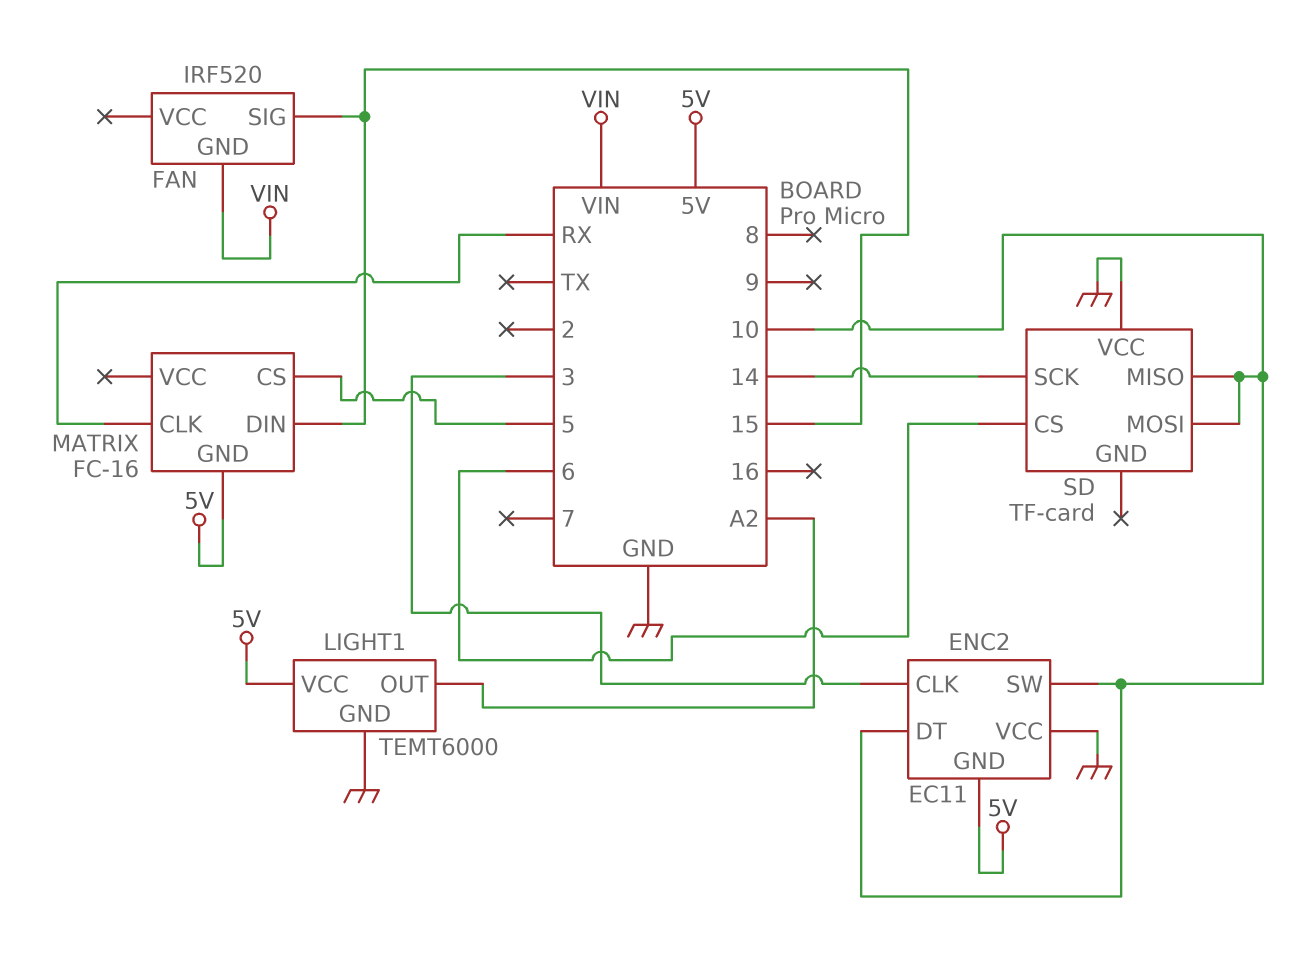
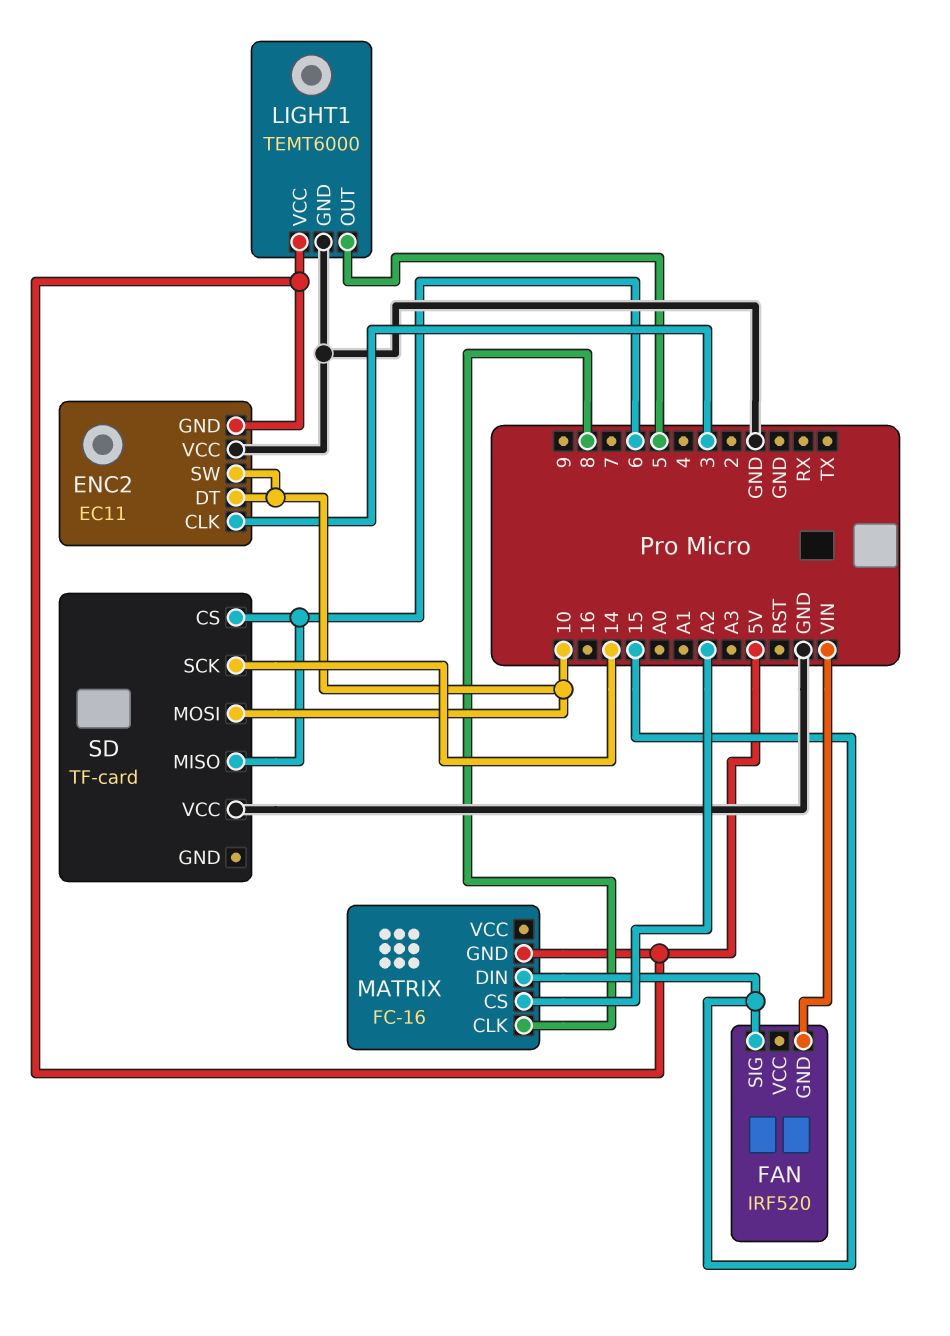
LIGHT1 pin OUT: A2 -> 5
MATRIX pin CLK: RX -> 8
MATRIX pin CS: 5 -> A2
SD pin MISO: 10 -> 6

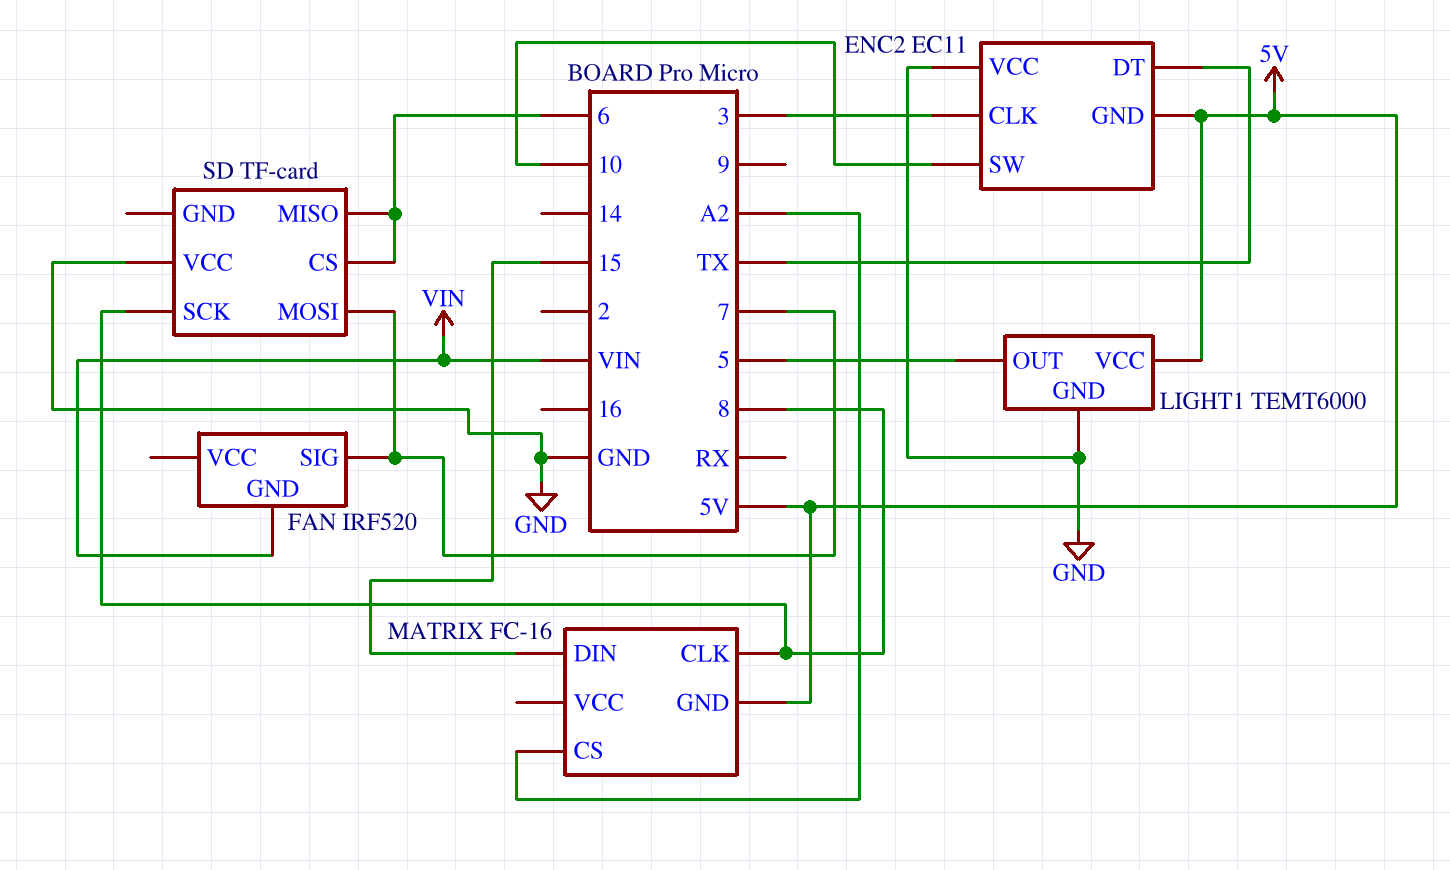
ENC2 pin DT: 10 -> TX
FAN pin SIG: 15 -> 7
SD pin MOSI: 10 -> 7
SD pin SCK: 14 -> 8

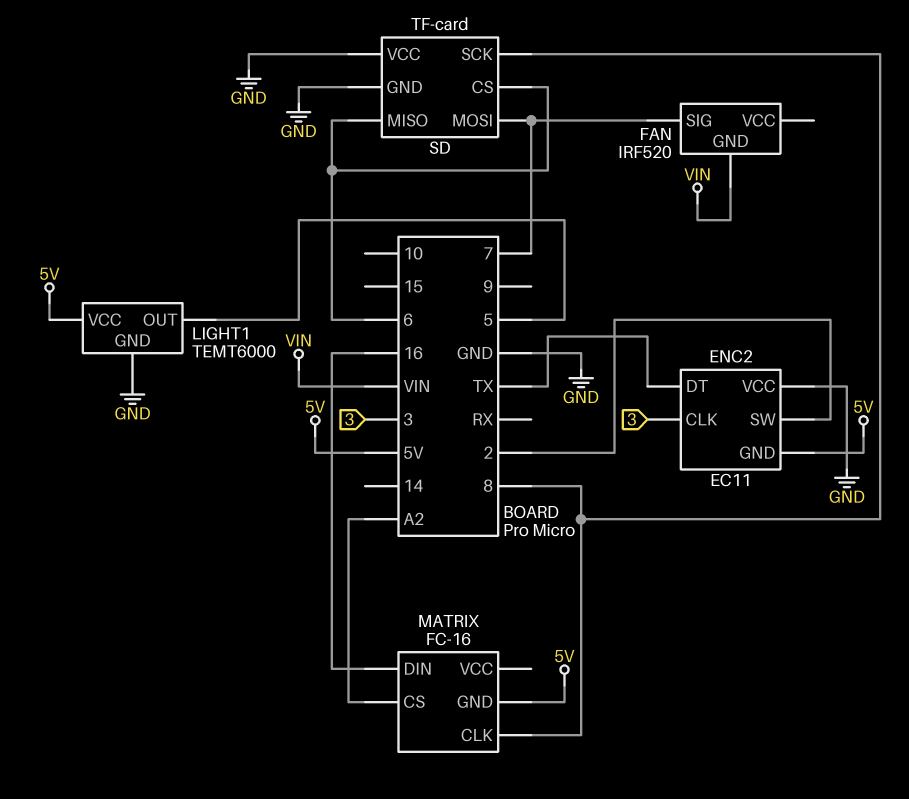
ENC2 pin SW: 10 -> 2
MATRIX pin DIN: 15 -> 16
SD pin GND: none -> GND

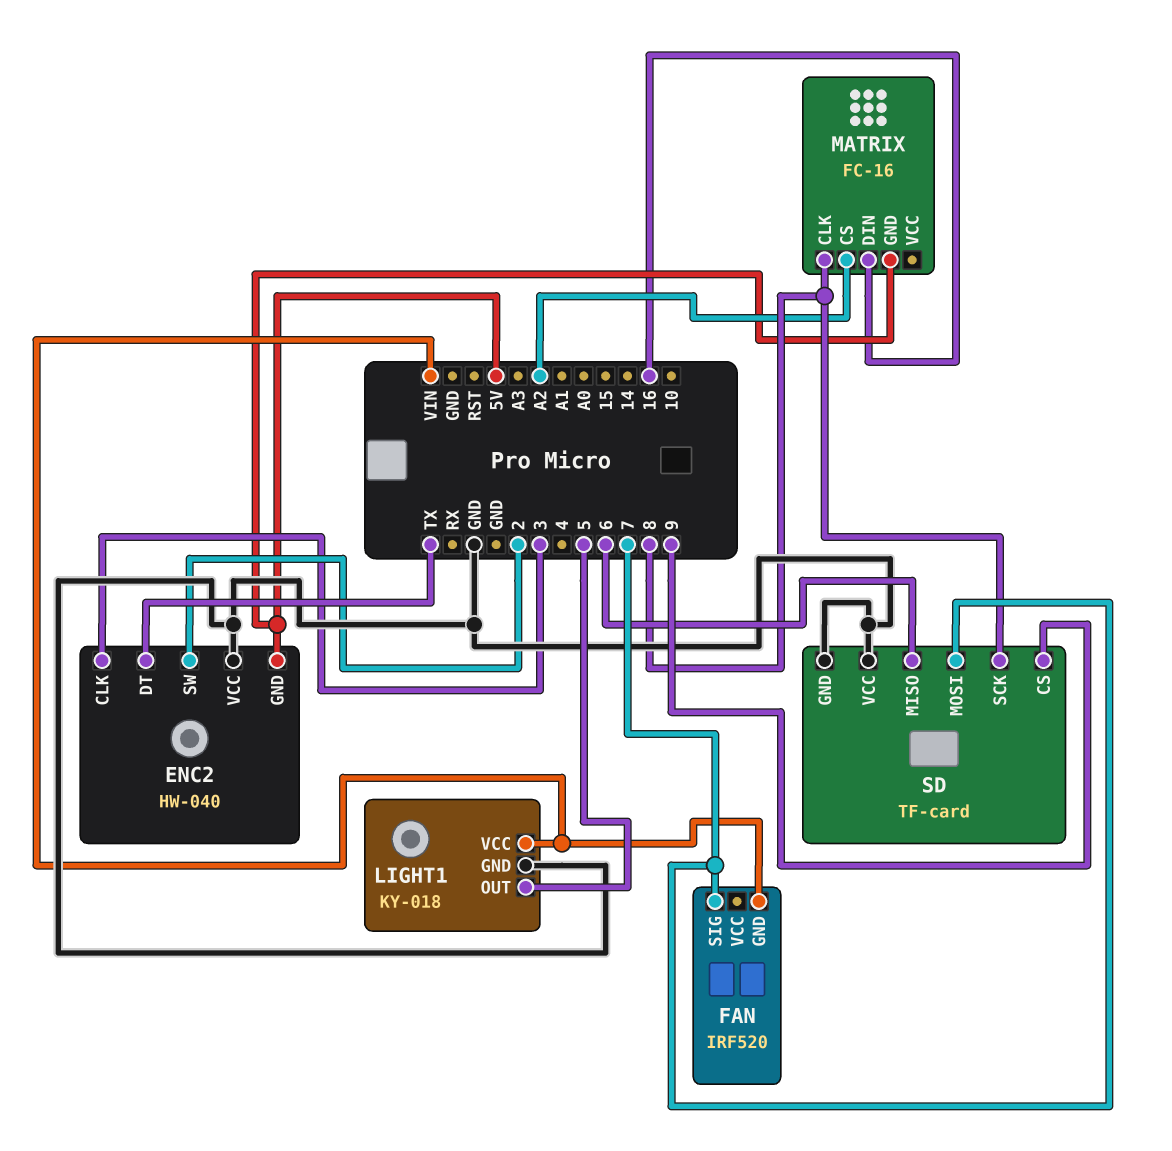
ENC2: EC11 -> HW-040
LIGHT1: TEMT6000 -> KY-018
LIGHT1 pin VCC: 5V -> VIN
SD pin CS: 6 -> 9

